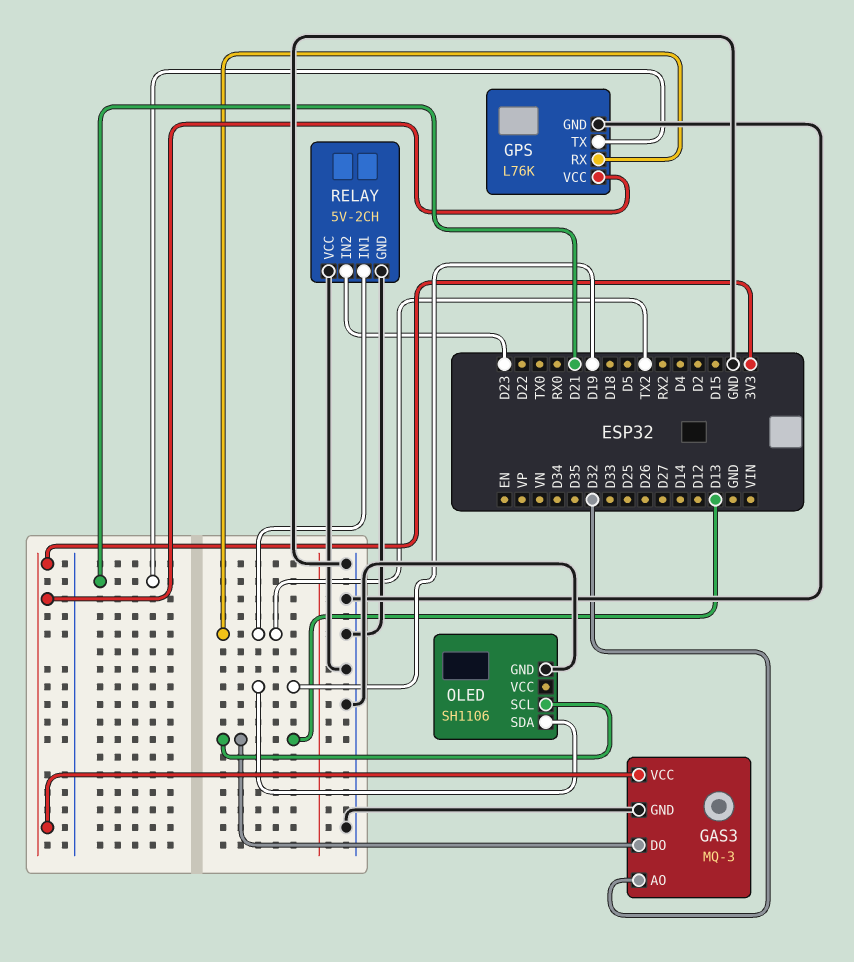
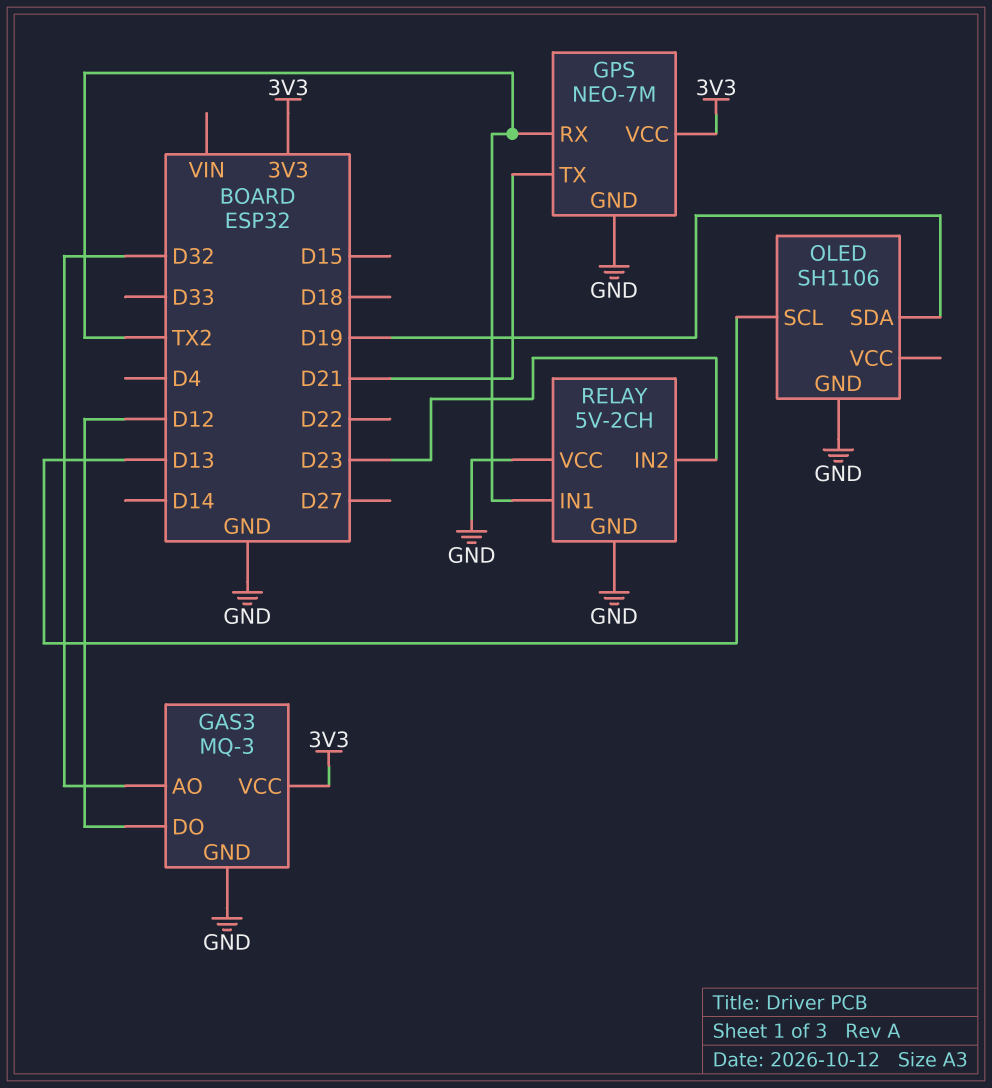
GAS3 pin DO: D13 -> D12
GPS: L76K -> NEO-7M

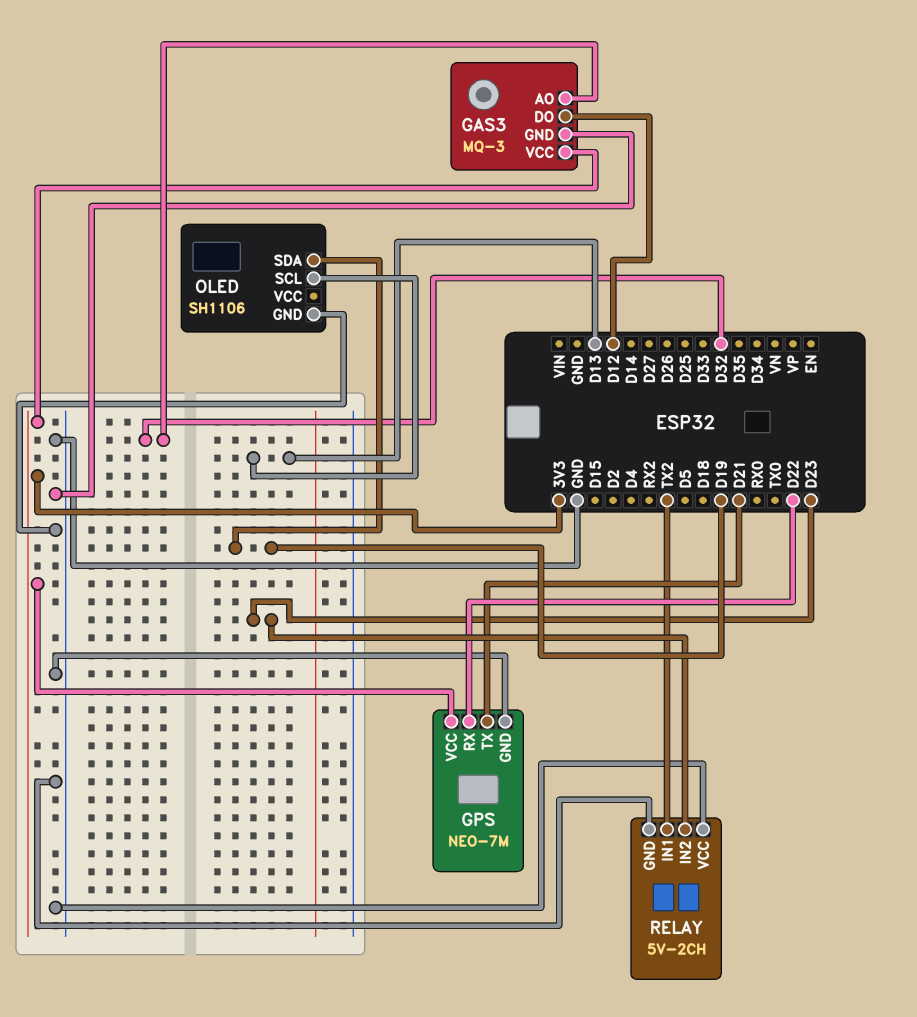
GPS pin RX: TX2 -> D22

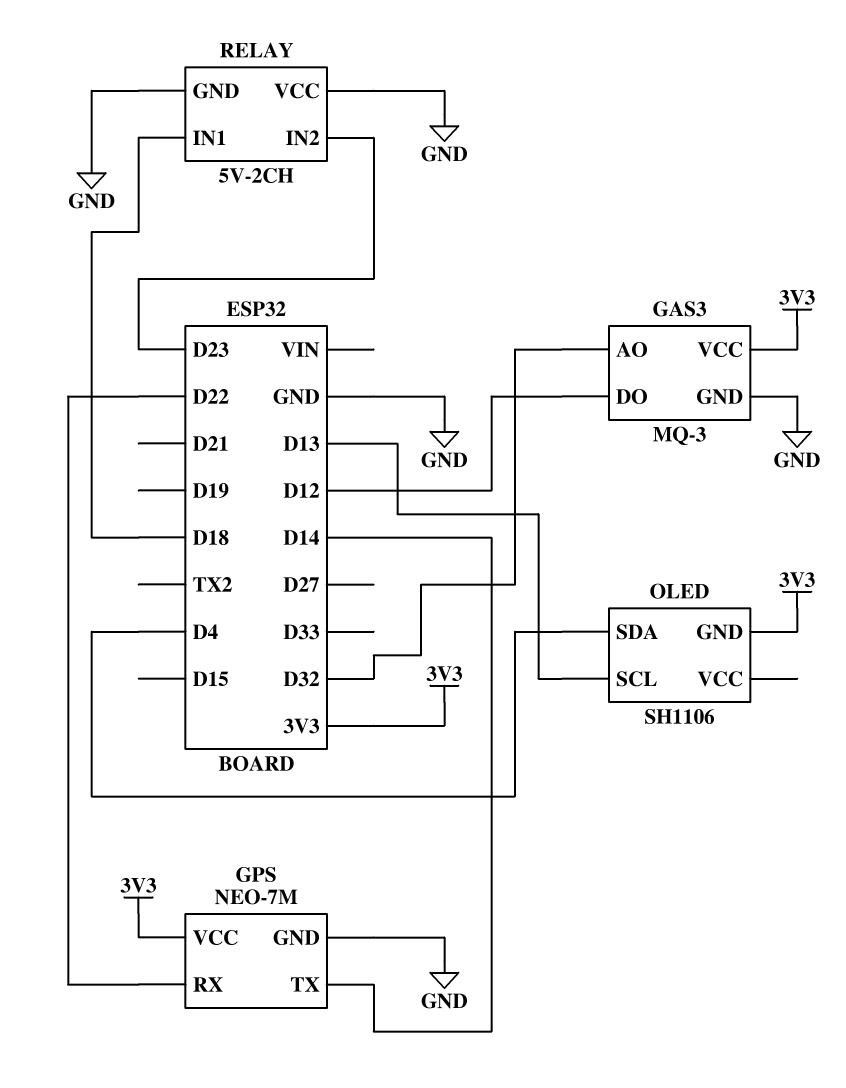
GPS pin TX: D21 -> D14
OLED pin GND: GND -> 3V3
OLED pin SDA: D19 -> D4
RELAY pin IN1: TX2 -> D18

